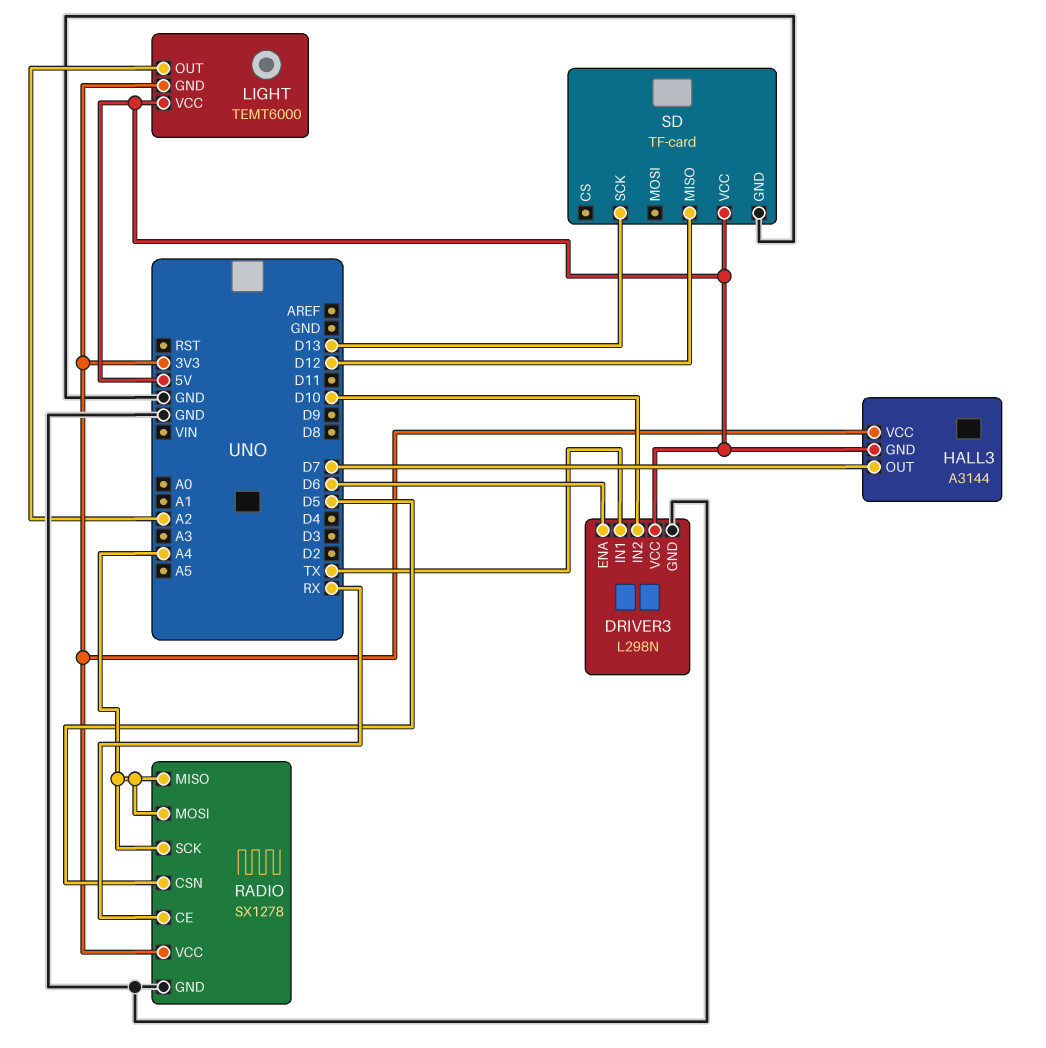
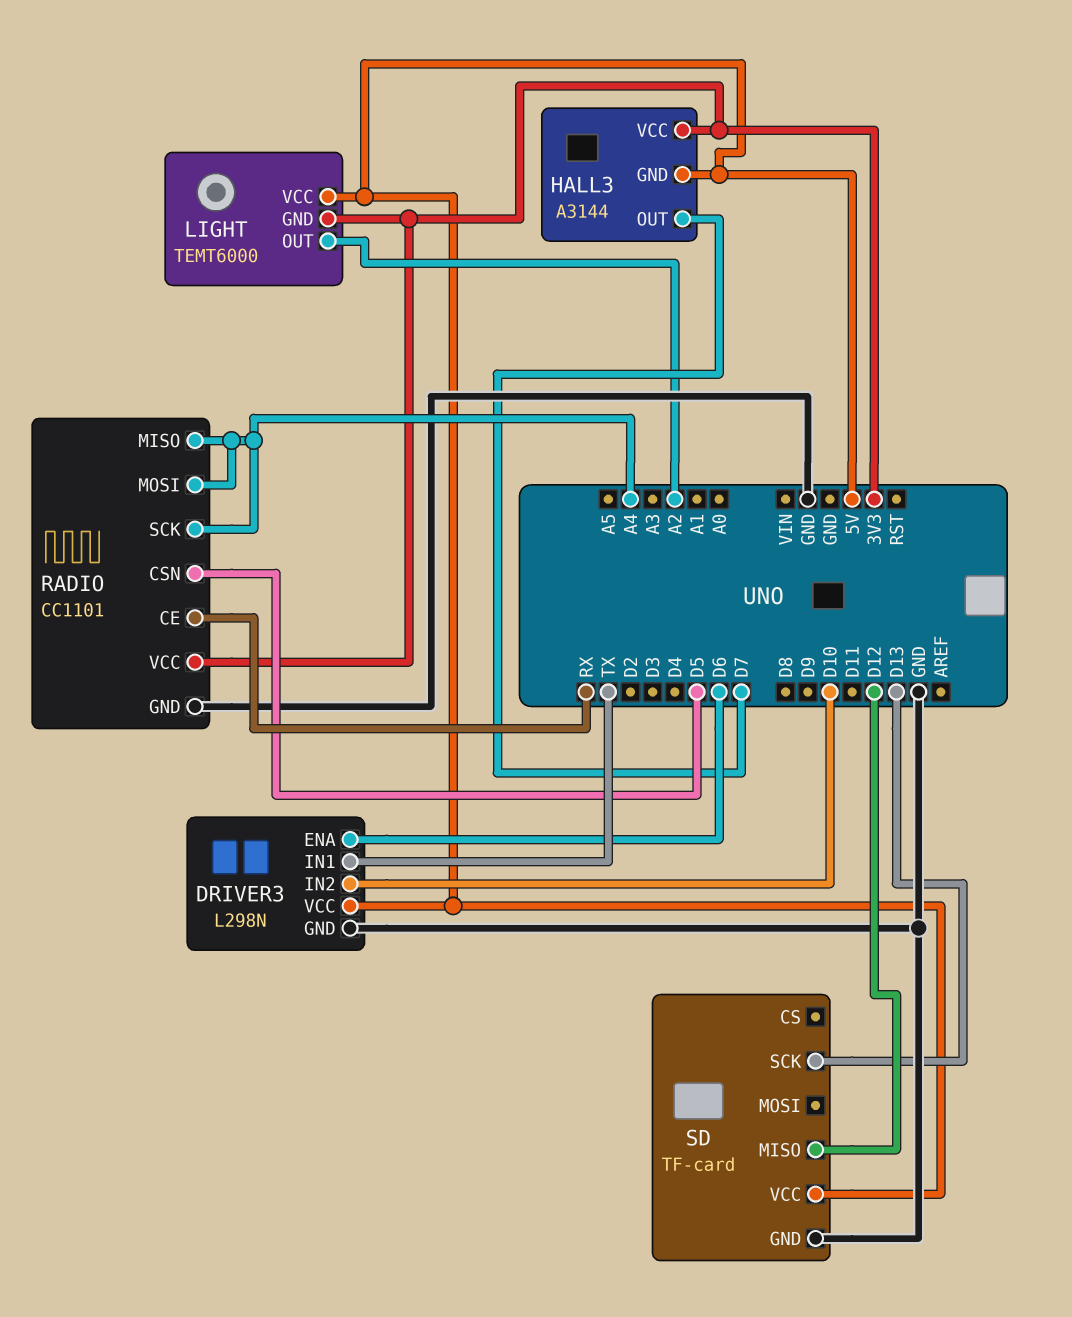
RADIO: SX1278 -> CC1101

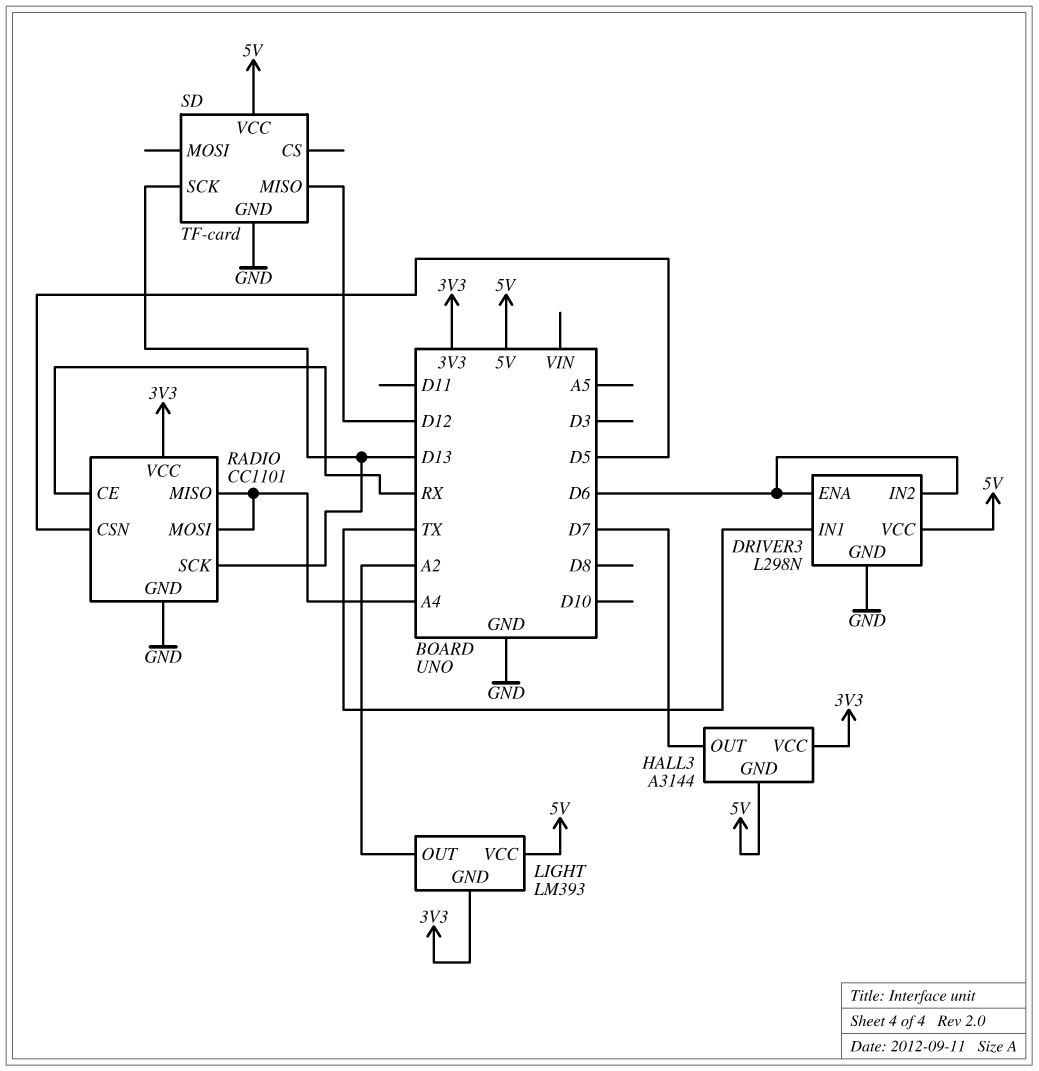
DRIVER3 pin IN2: D10 -> D6
LIGHT: TEMT6000 -> LM393
RADIO pin SCK: A4 -> D13

